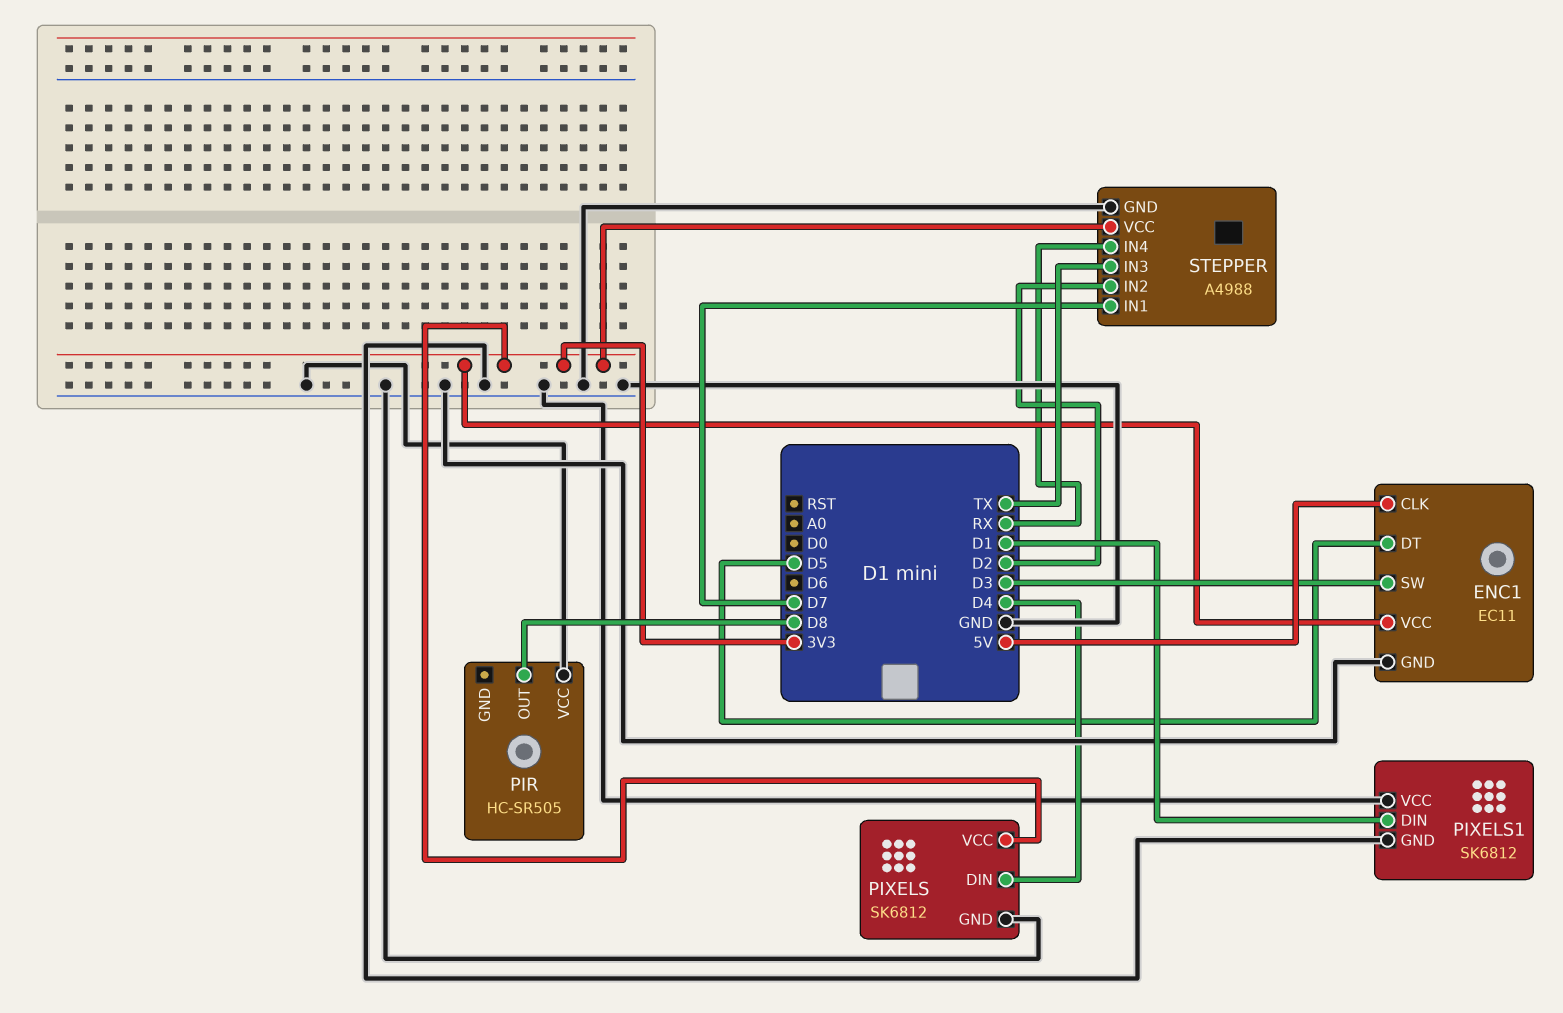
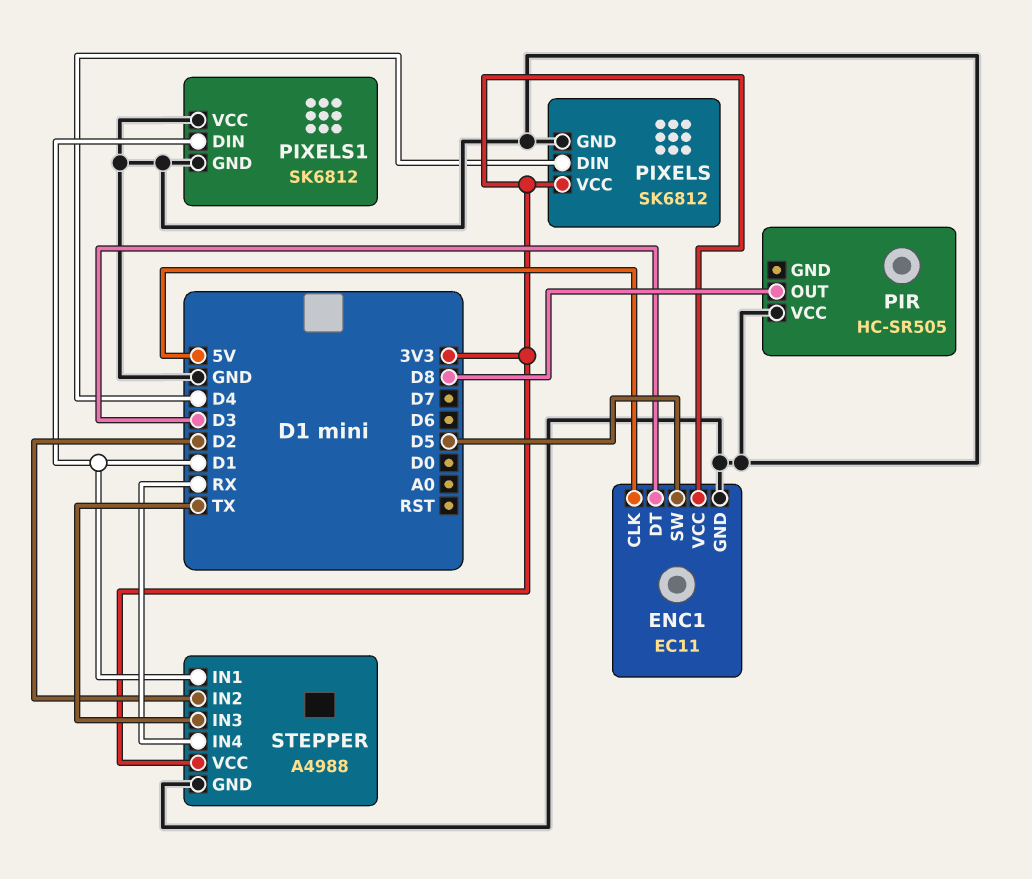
ENC1 pin DT: D5 -> D3
ENC1 pin SW: D3 -> D5
STEPPER pin IN1: D7 -> D1

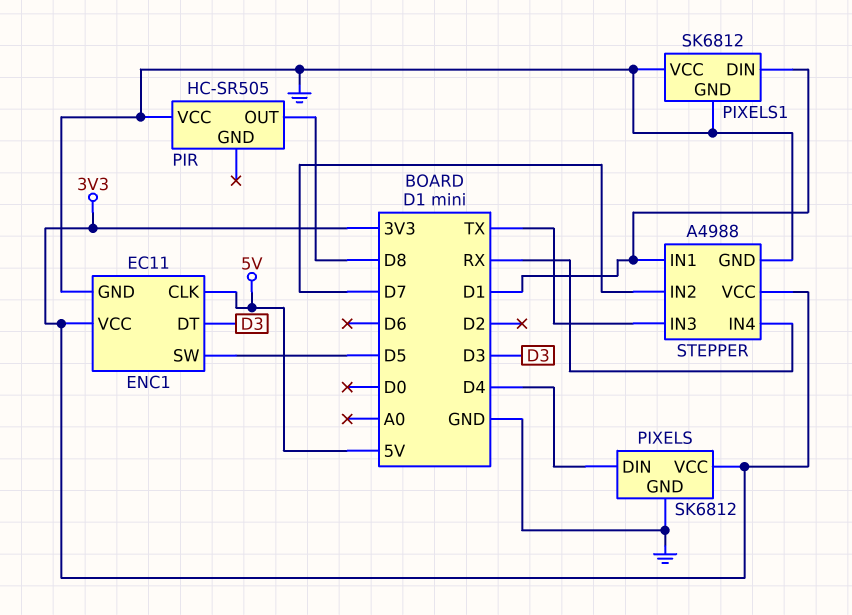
STEPPER pin IN2: D2 -> D7

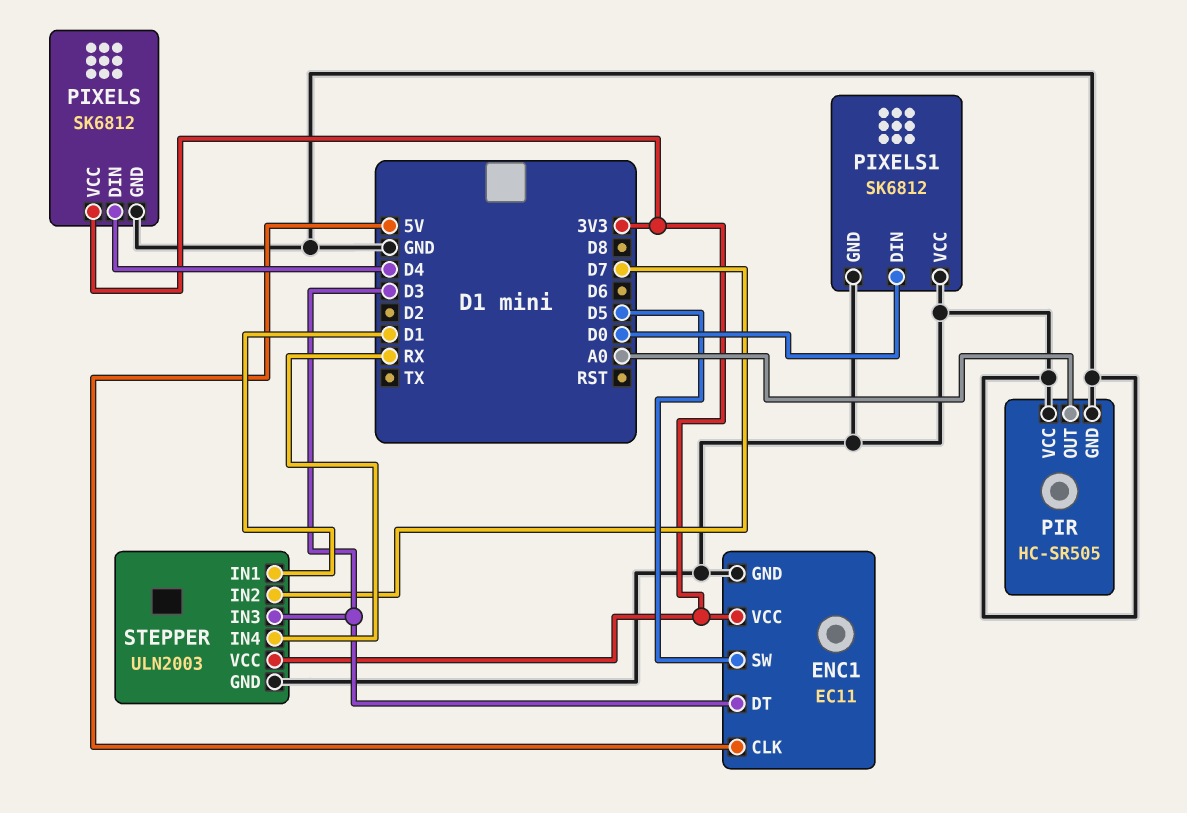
PIR pin GND: none -> GND
PIR pin OUT: D8 -> A0
PIXELS1 pin DIN: D1 -> D0
STEPPER: A4988 -> ULN2003
STEPPER pin IN3: TX -> D3

